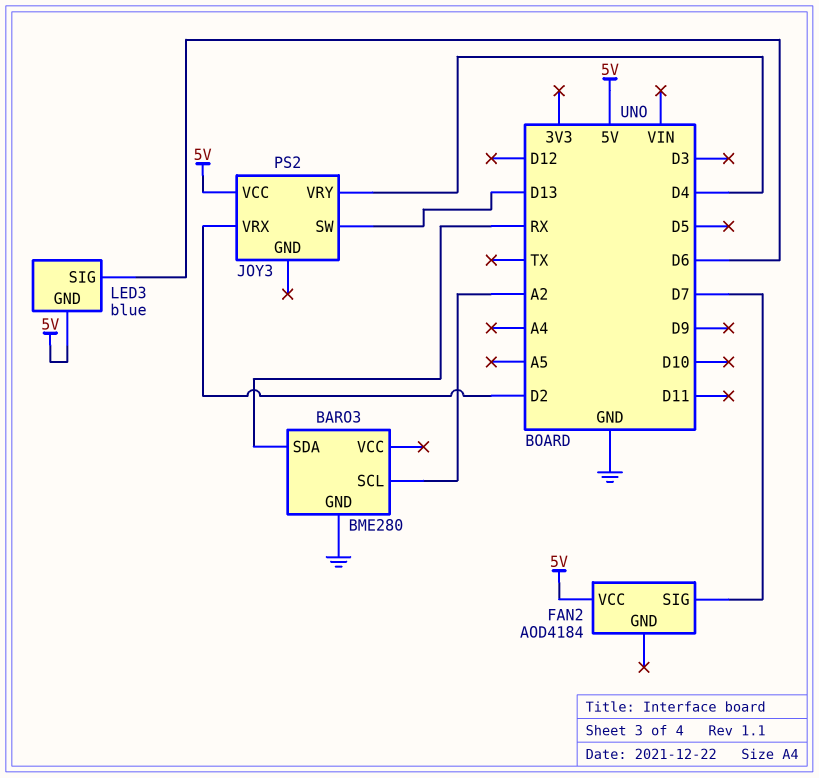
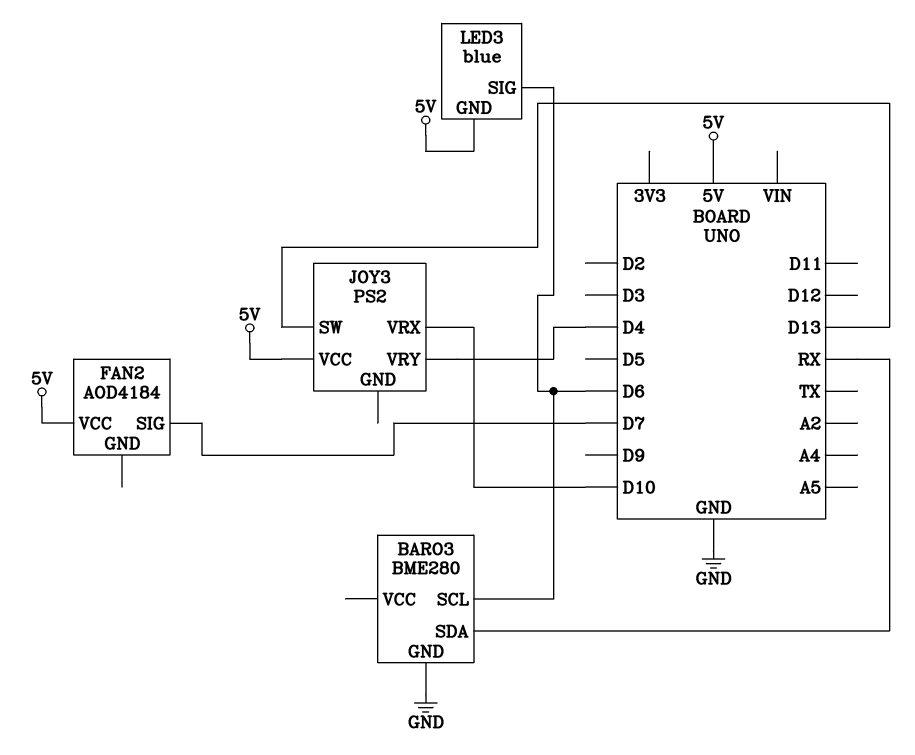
BARO3 pin SCL: A2 -> D6
JOY3 pin VRX: D2 -> D10

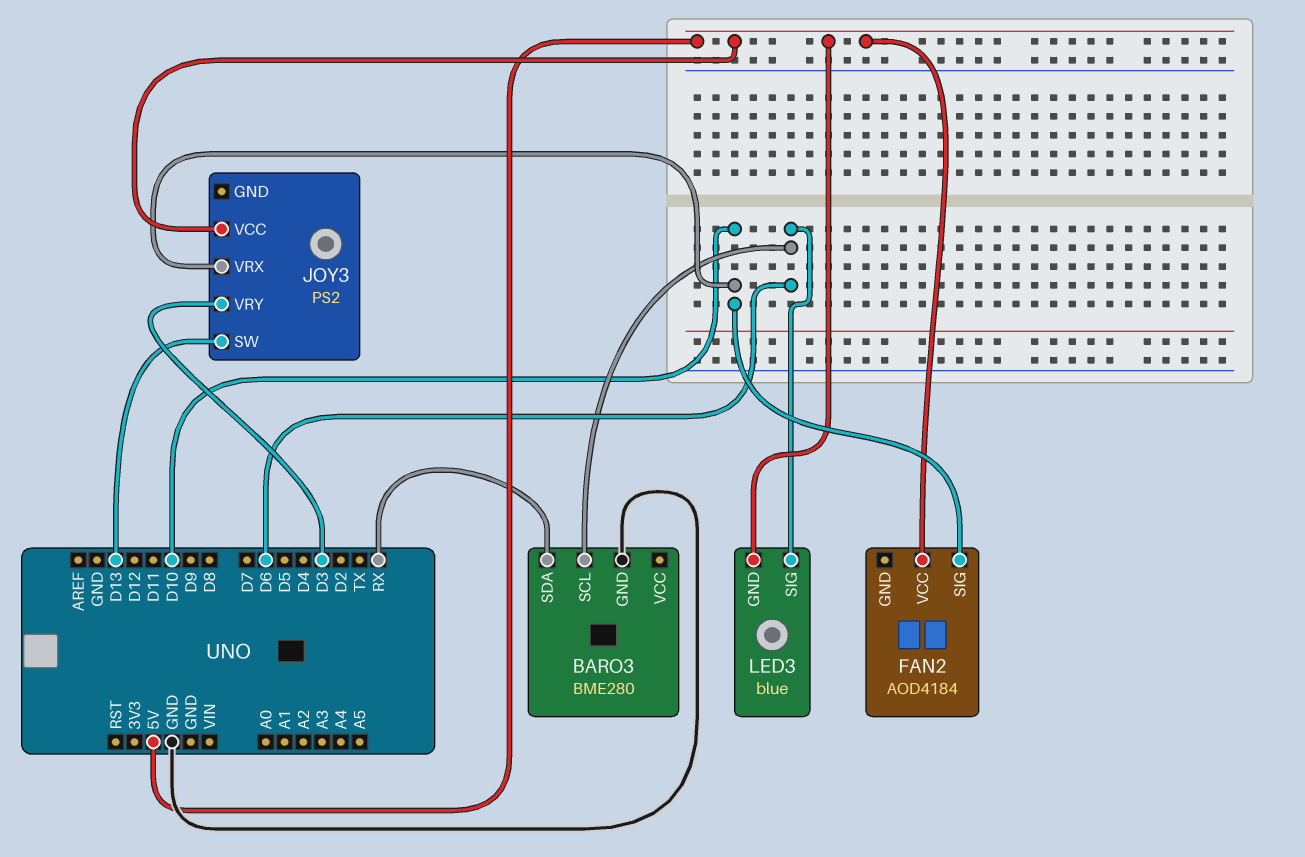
FAN2 pin SIG: D7 -> D10
JOY3 pin VRY: D4 -> D3

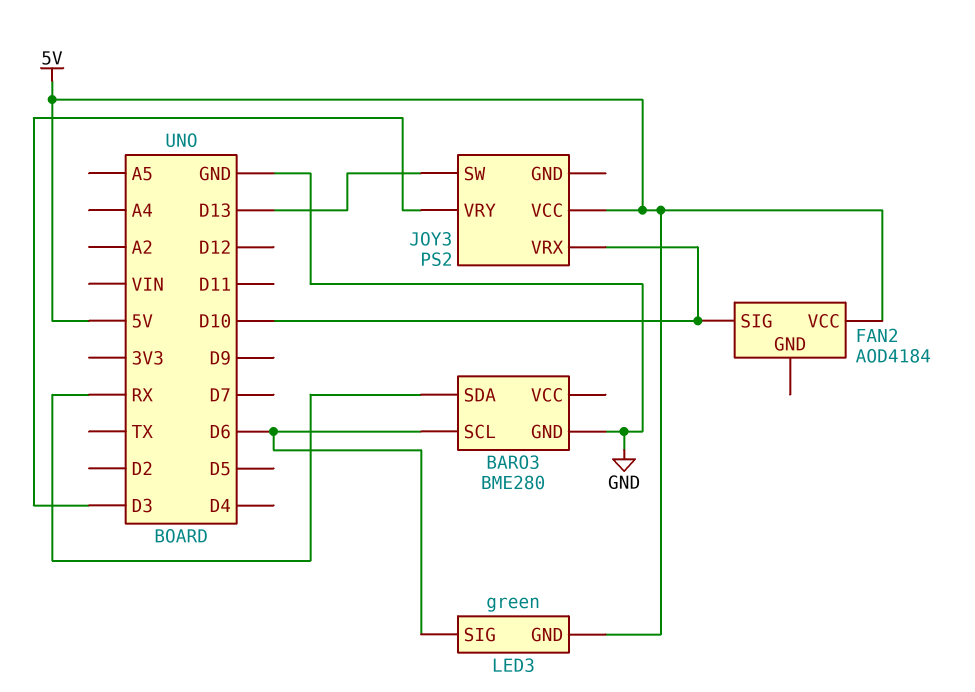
LED3: blue -> green

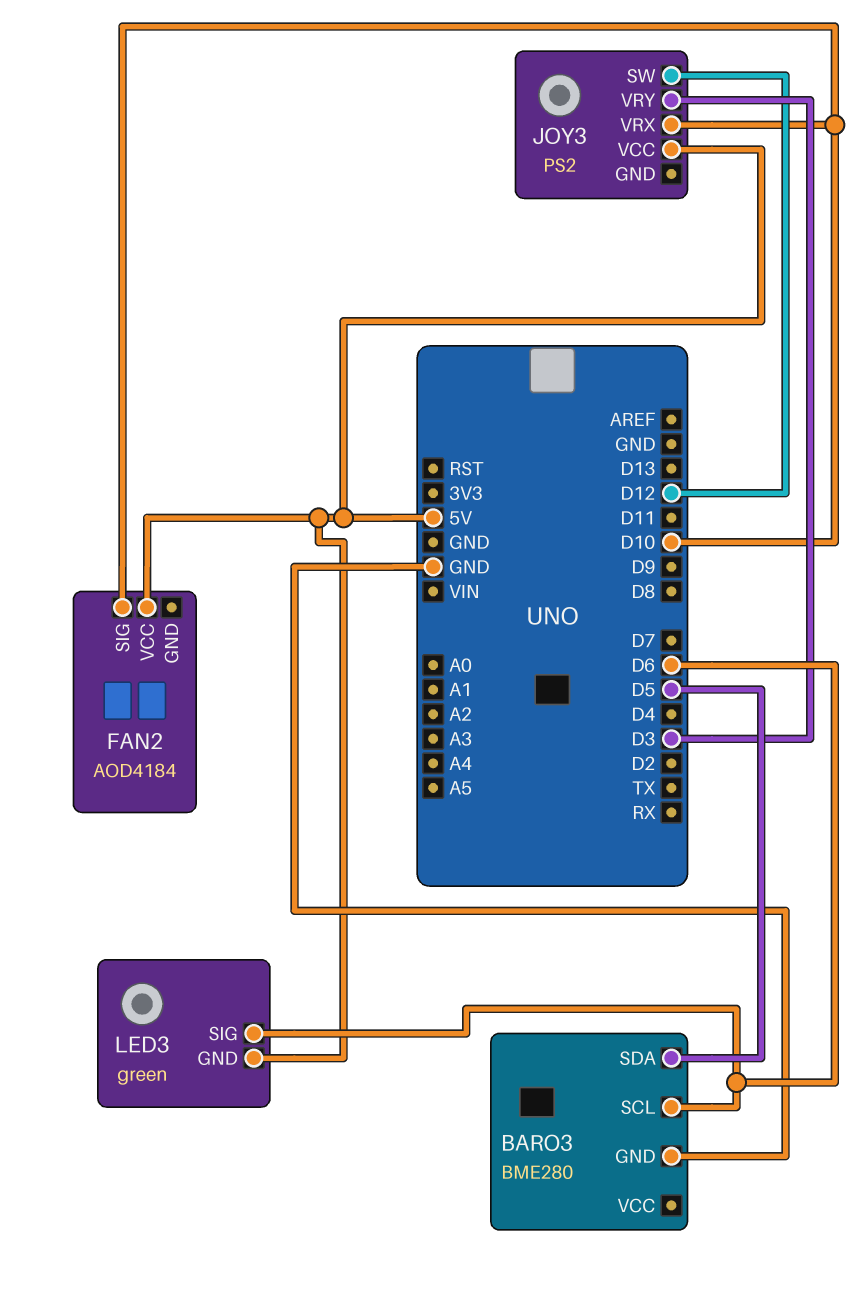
BARO3 pin SDA: RX -> D5
JOY3 pin SW: D13 -> D12

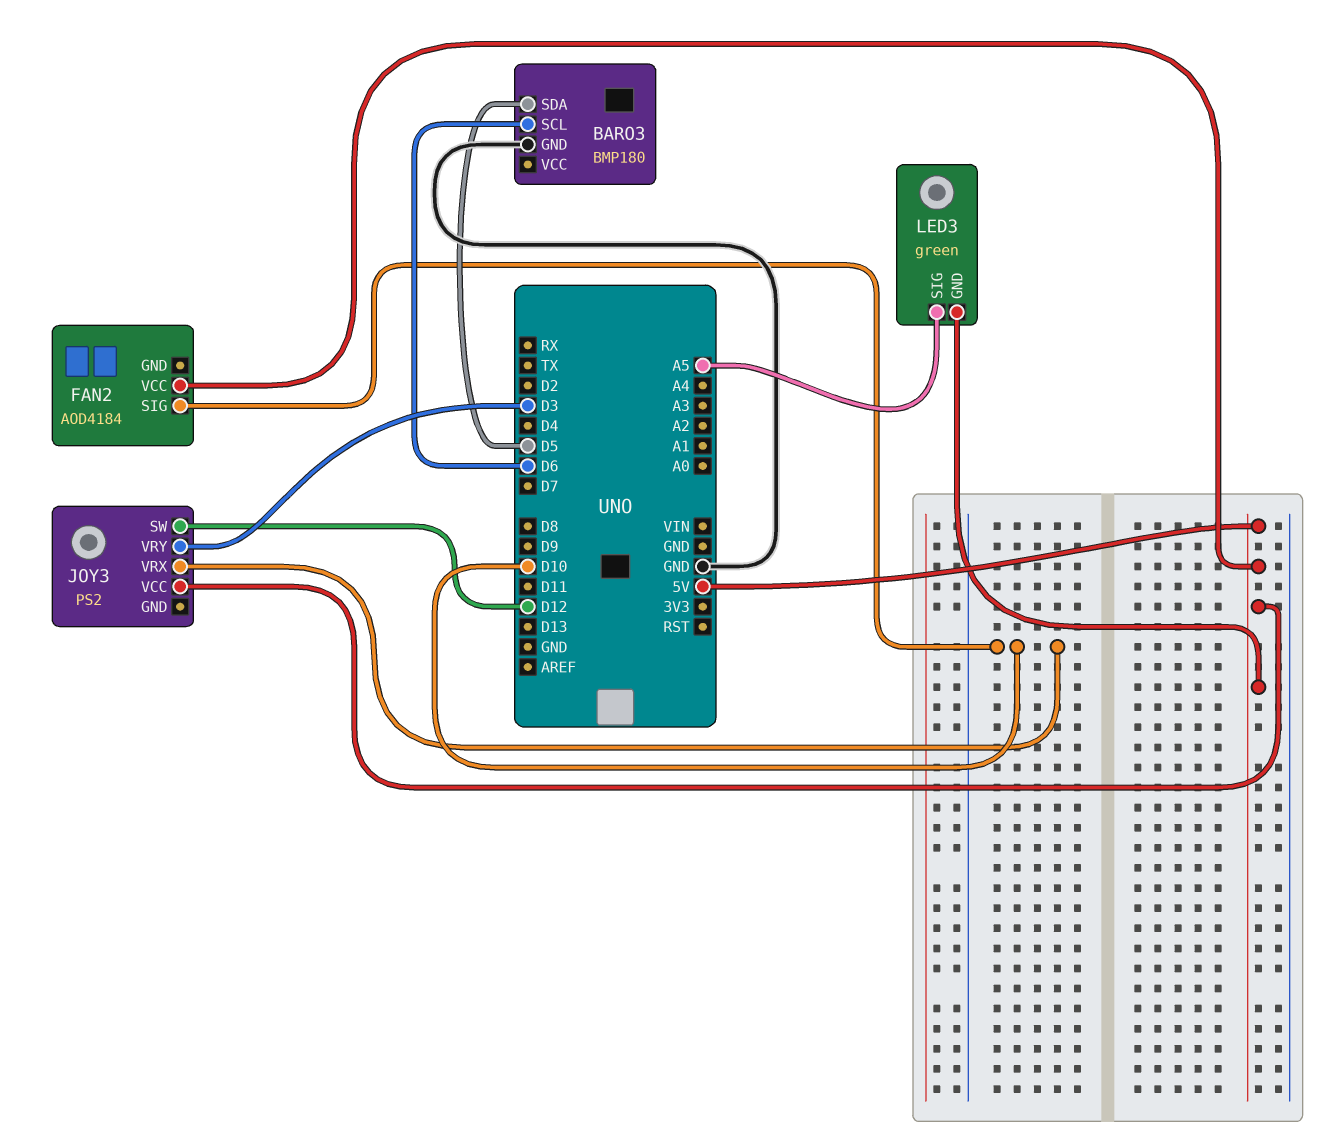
BARO3: BME280 -> BMP180
LED3 pin SIG: D6 -> A5

